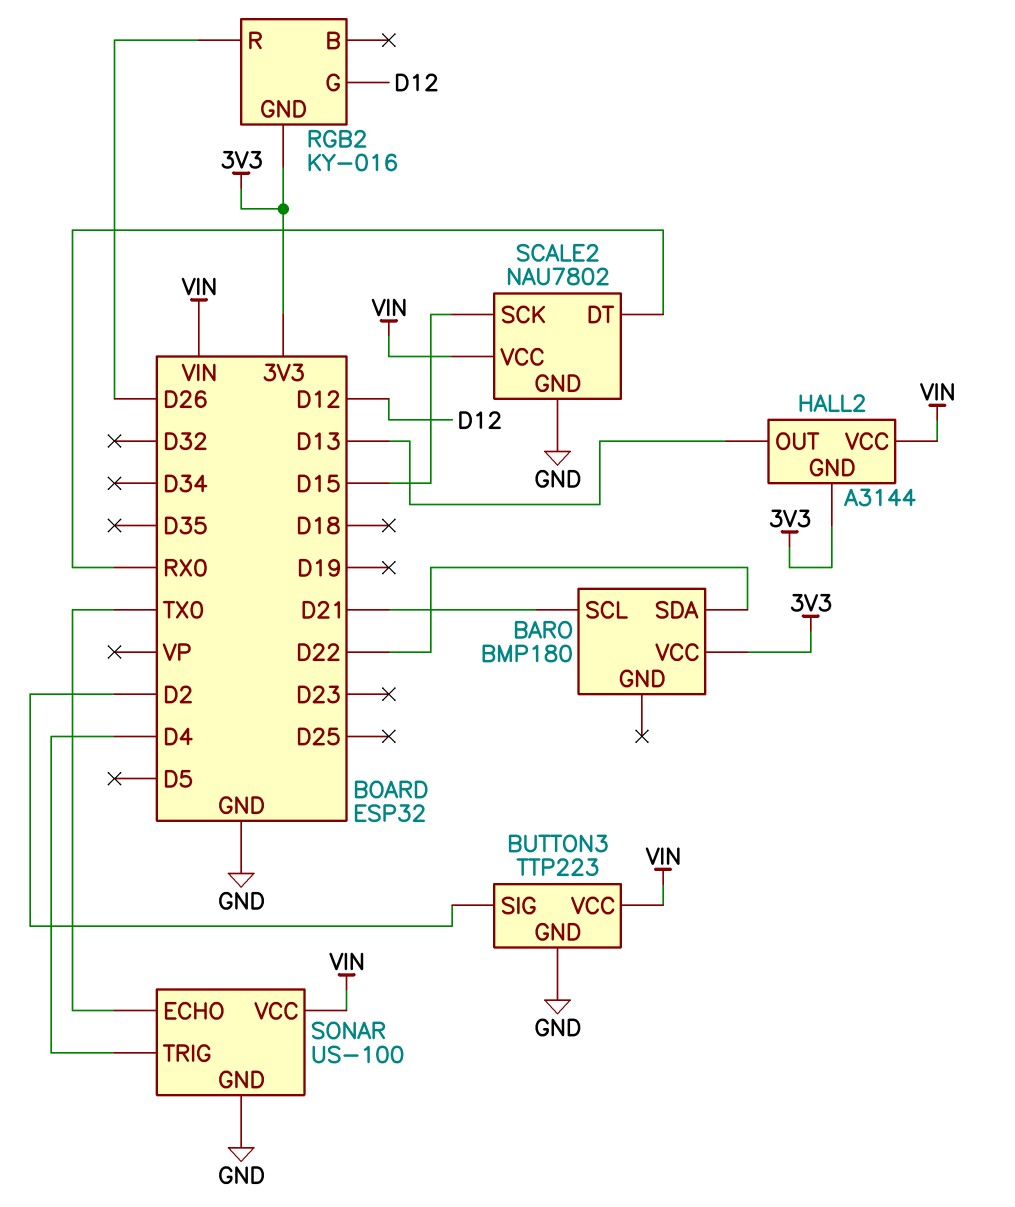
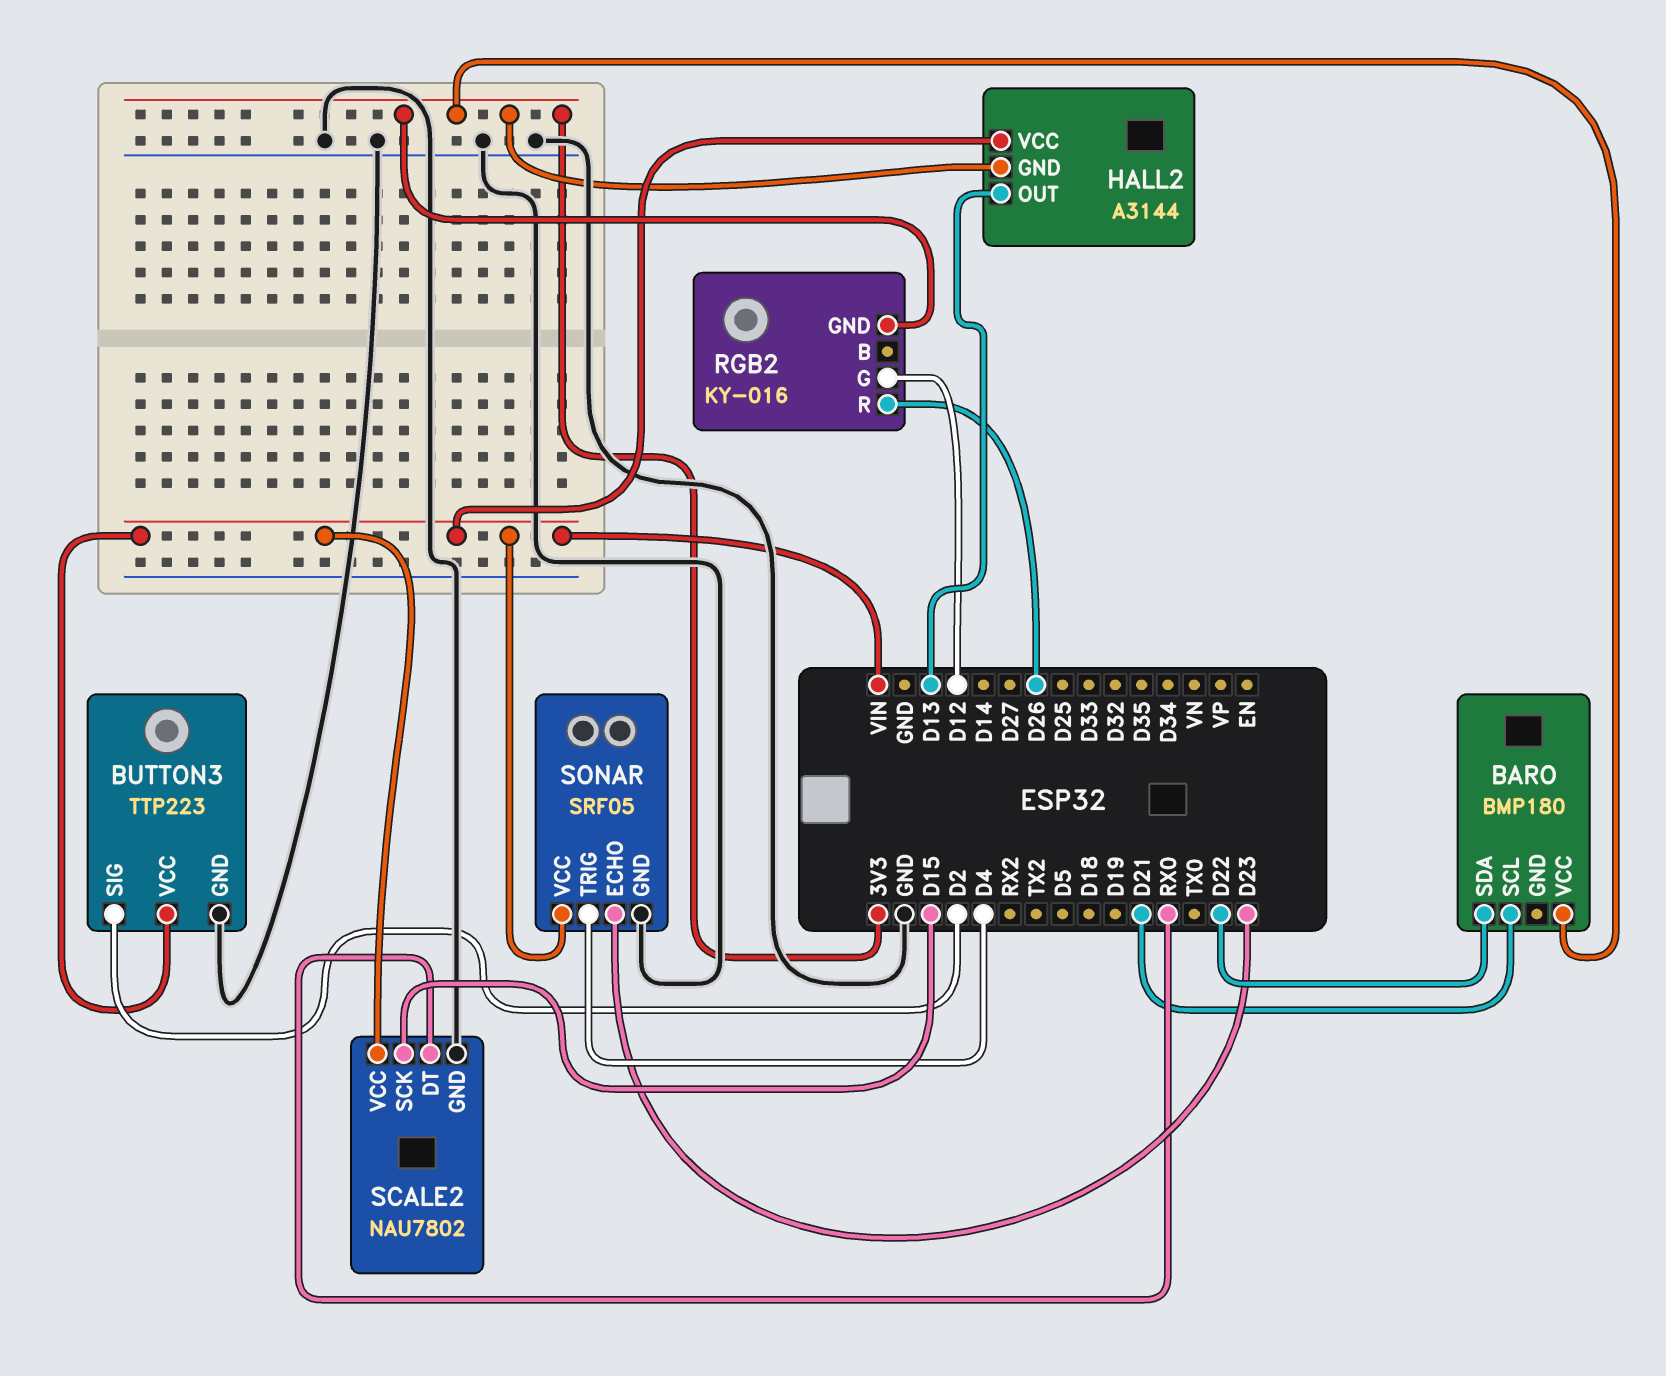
SONAR: US-100 -> SRF05
SONAR pin ECHO: TX0 -> D23

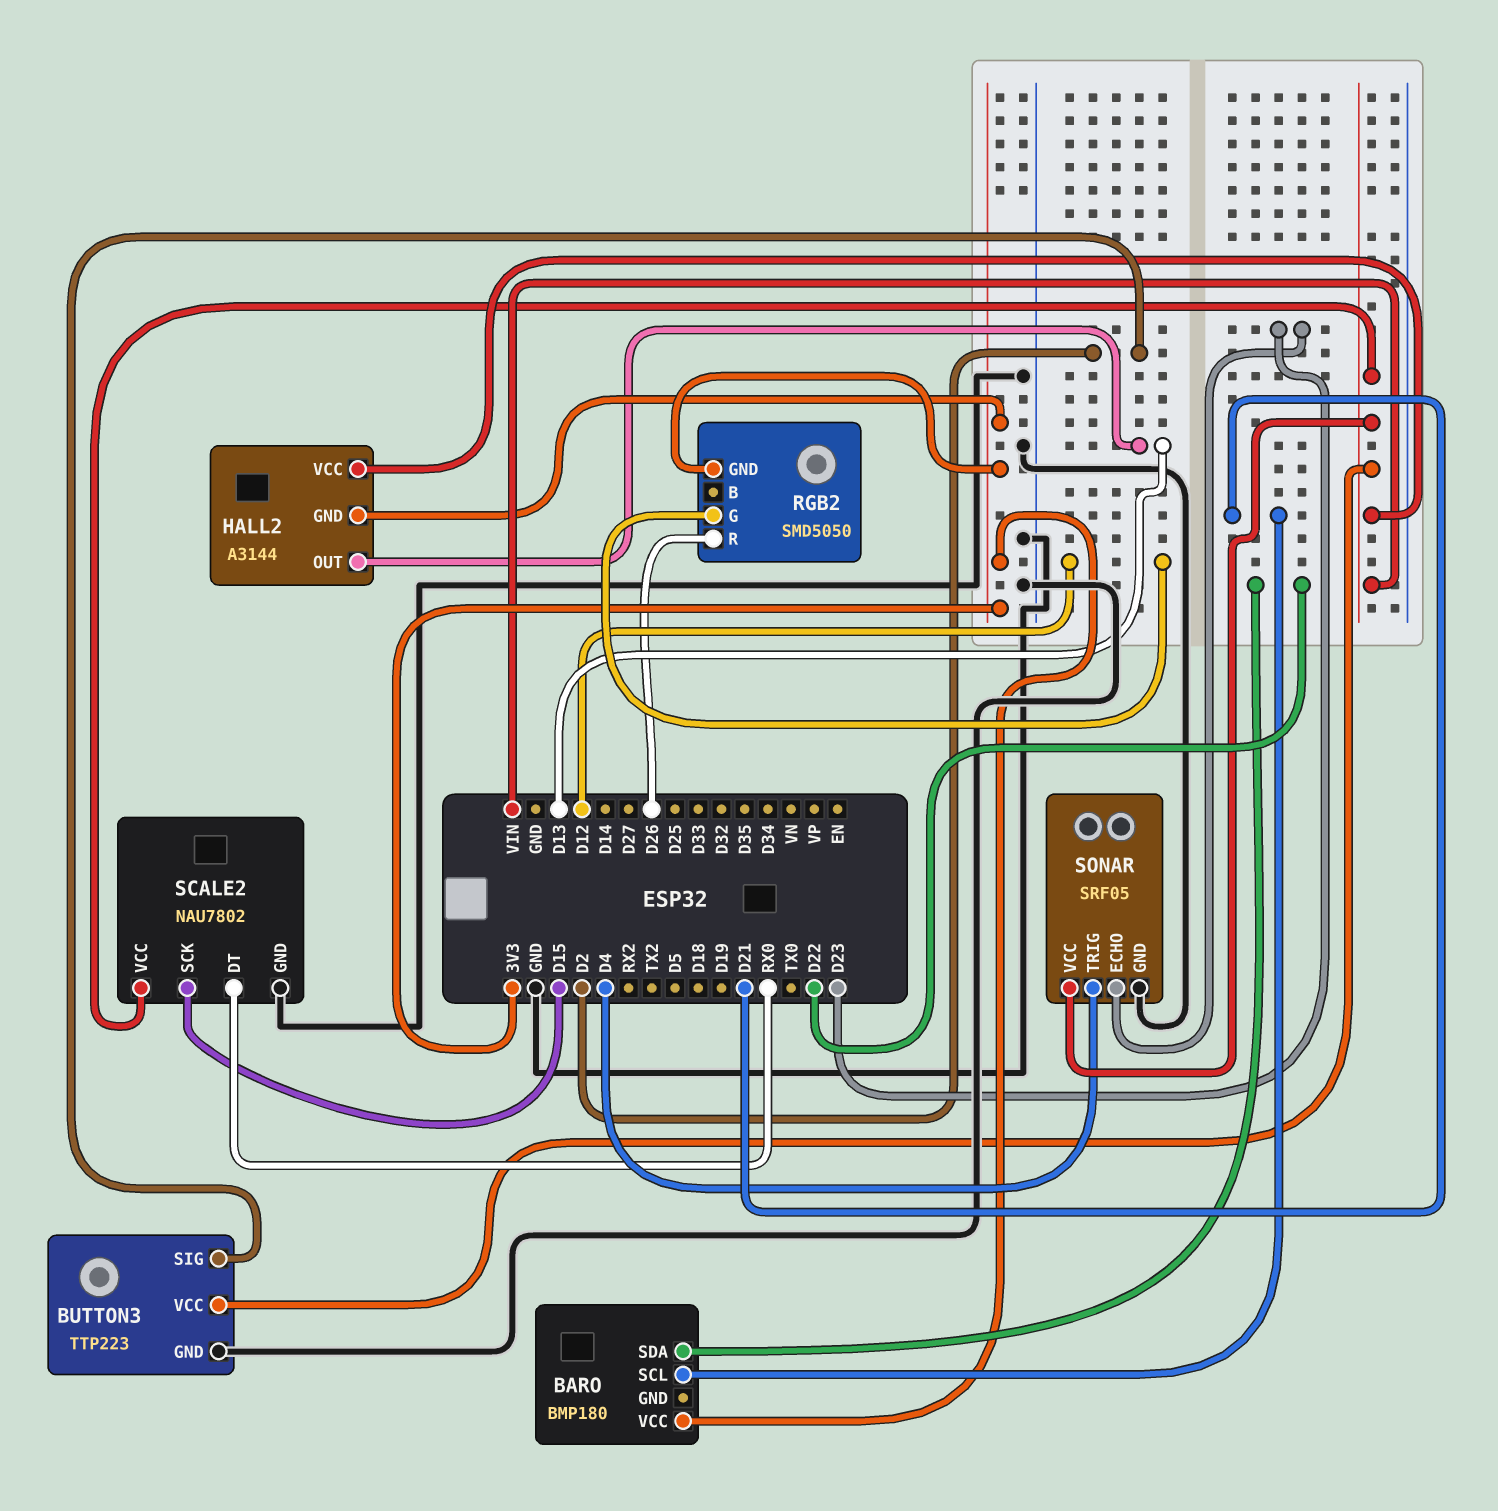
RGB2: KY-016 -> SMD5050

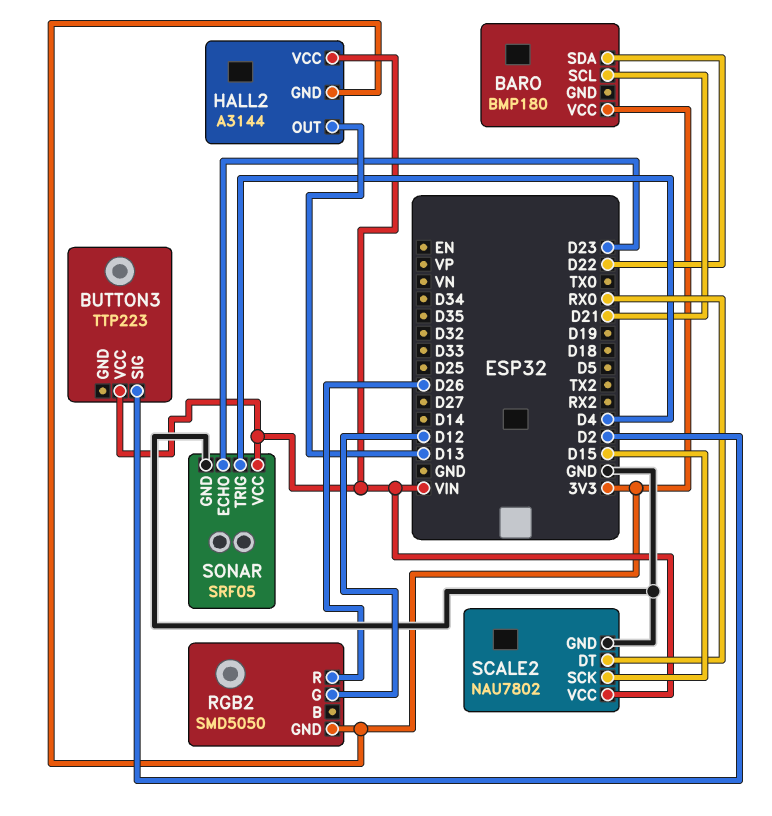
BUTTON3 pin GND: GND -> none

